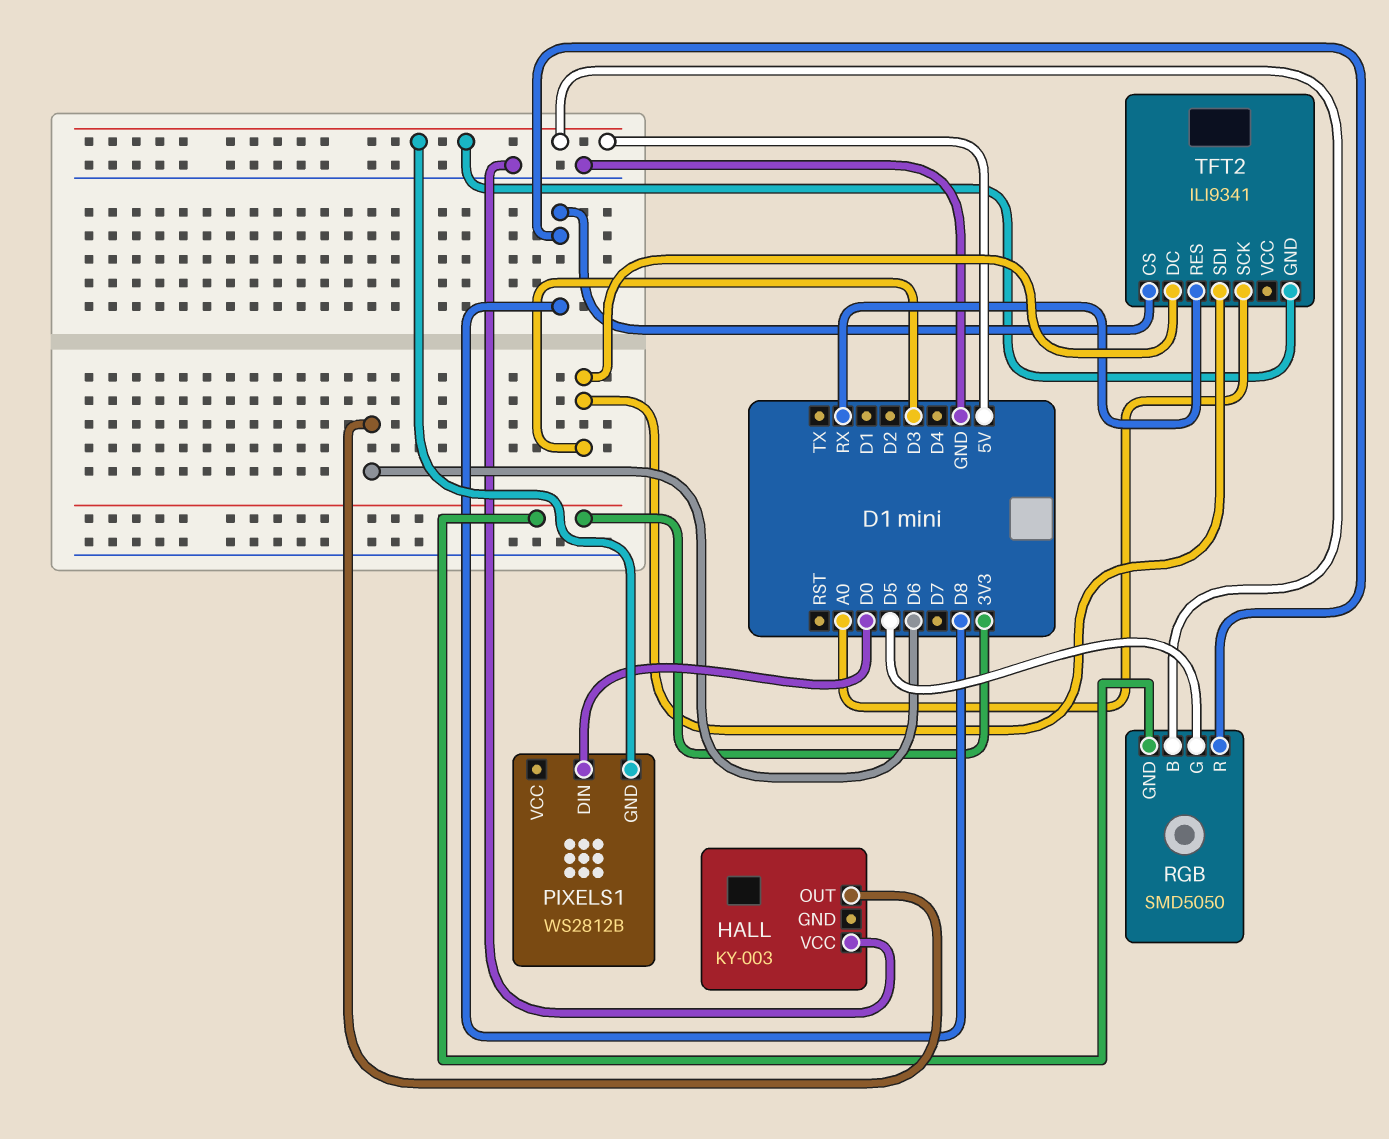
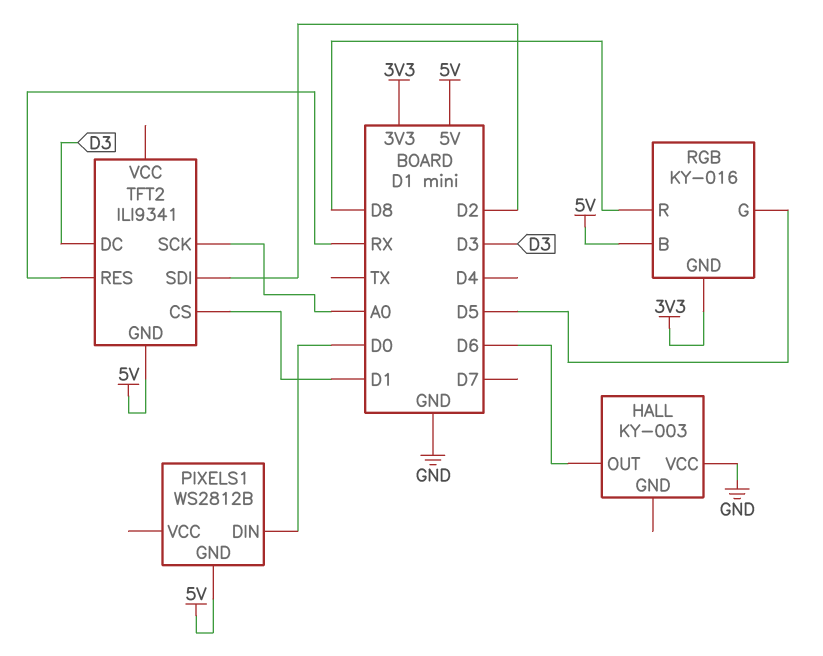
RGB: SMD5050 -> KY-016
TFT2 pin CS: D8 -> D1
TFT2 pin SDI: D3 -> D2

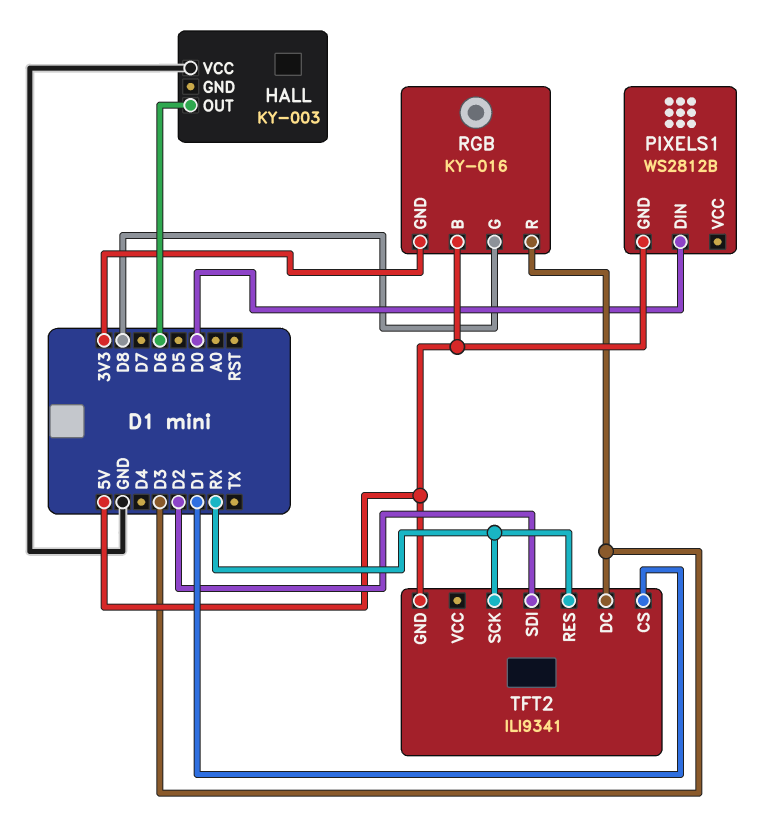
RGB pin G: D5 -> D8
RGB pin R: D8 -> D3
TFT2 pin SCK: A0 -> RX

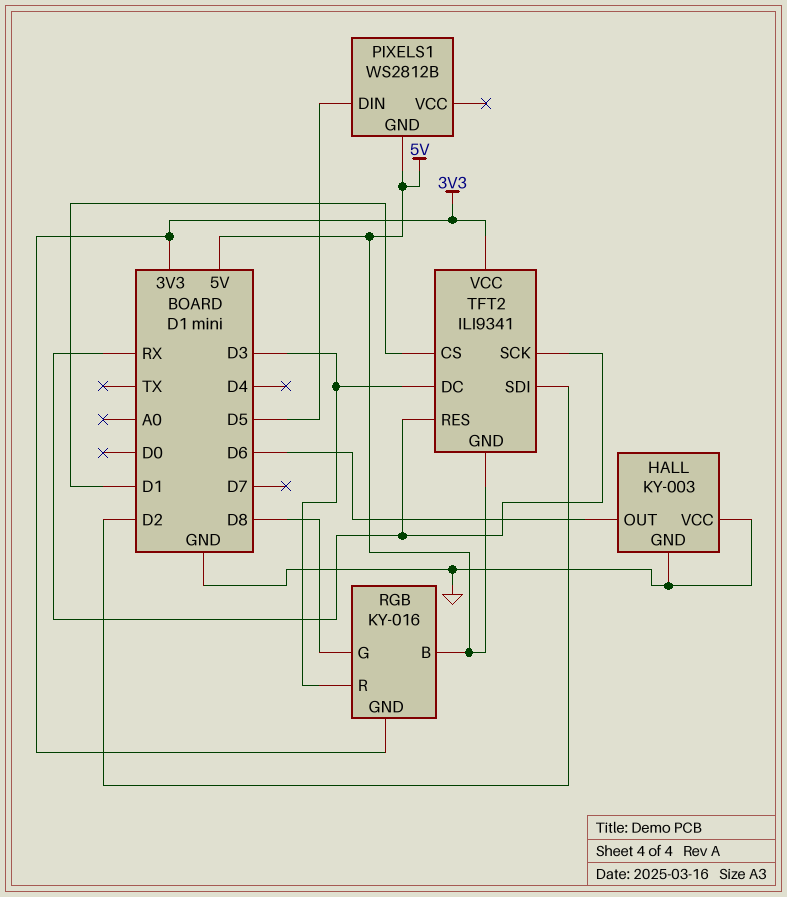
HALL pin GND: none -> GND
PIXELS1 pin DIN: D0 -> D5
TFT2 pin VCC: none -> 3V3

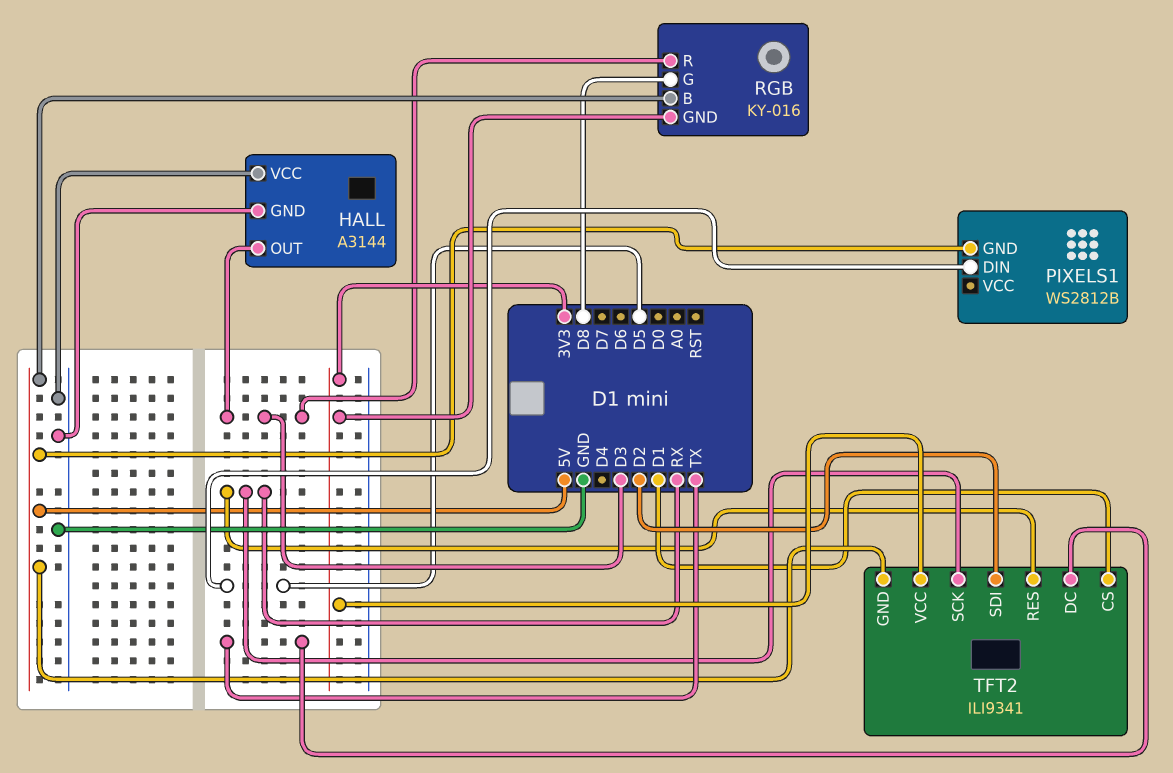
HALL: KY-003 -> A3144
HALL pin OUT: D6 -> D3
TFT2 pin DC: D3 -> TX

